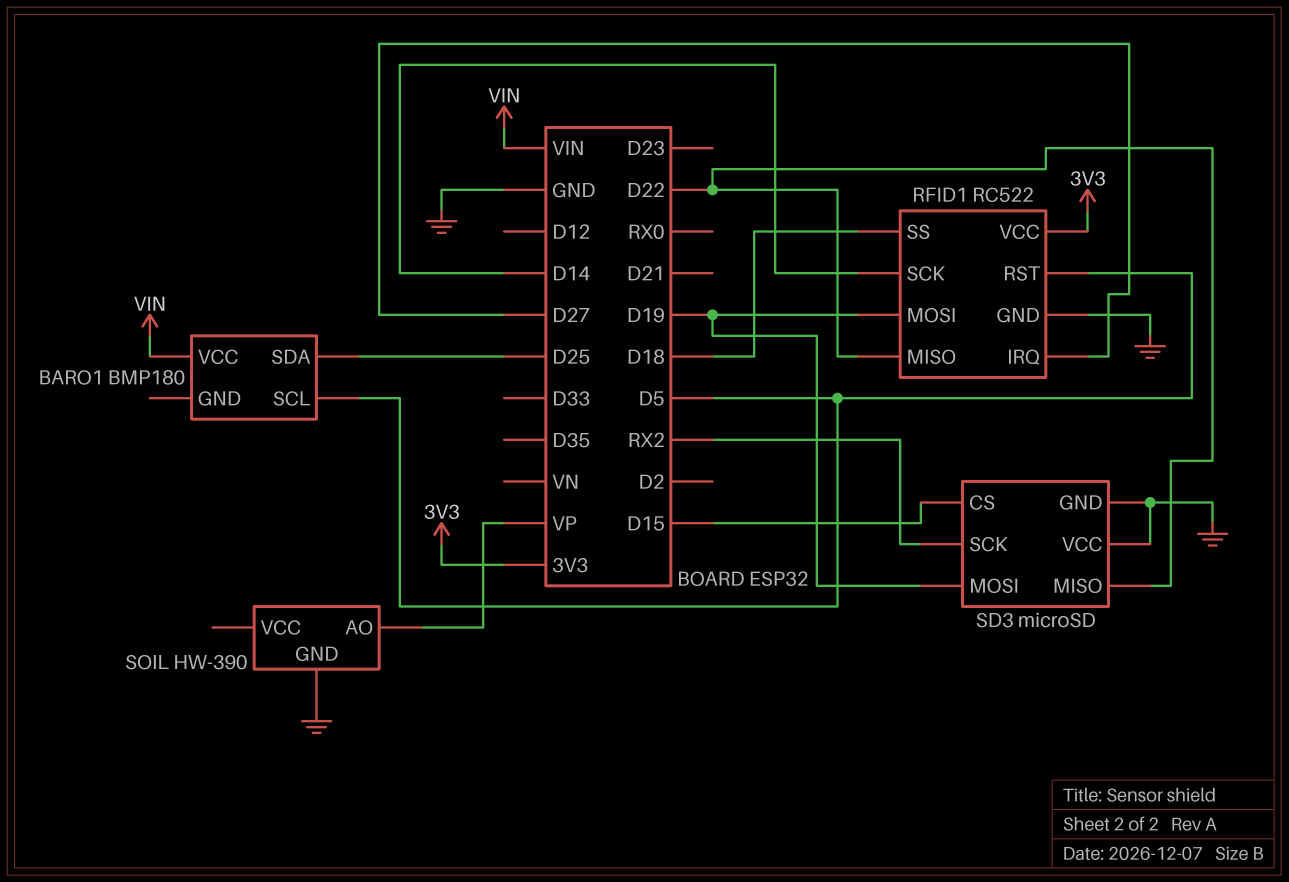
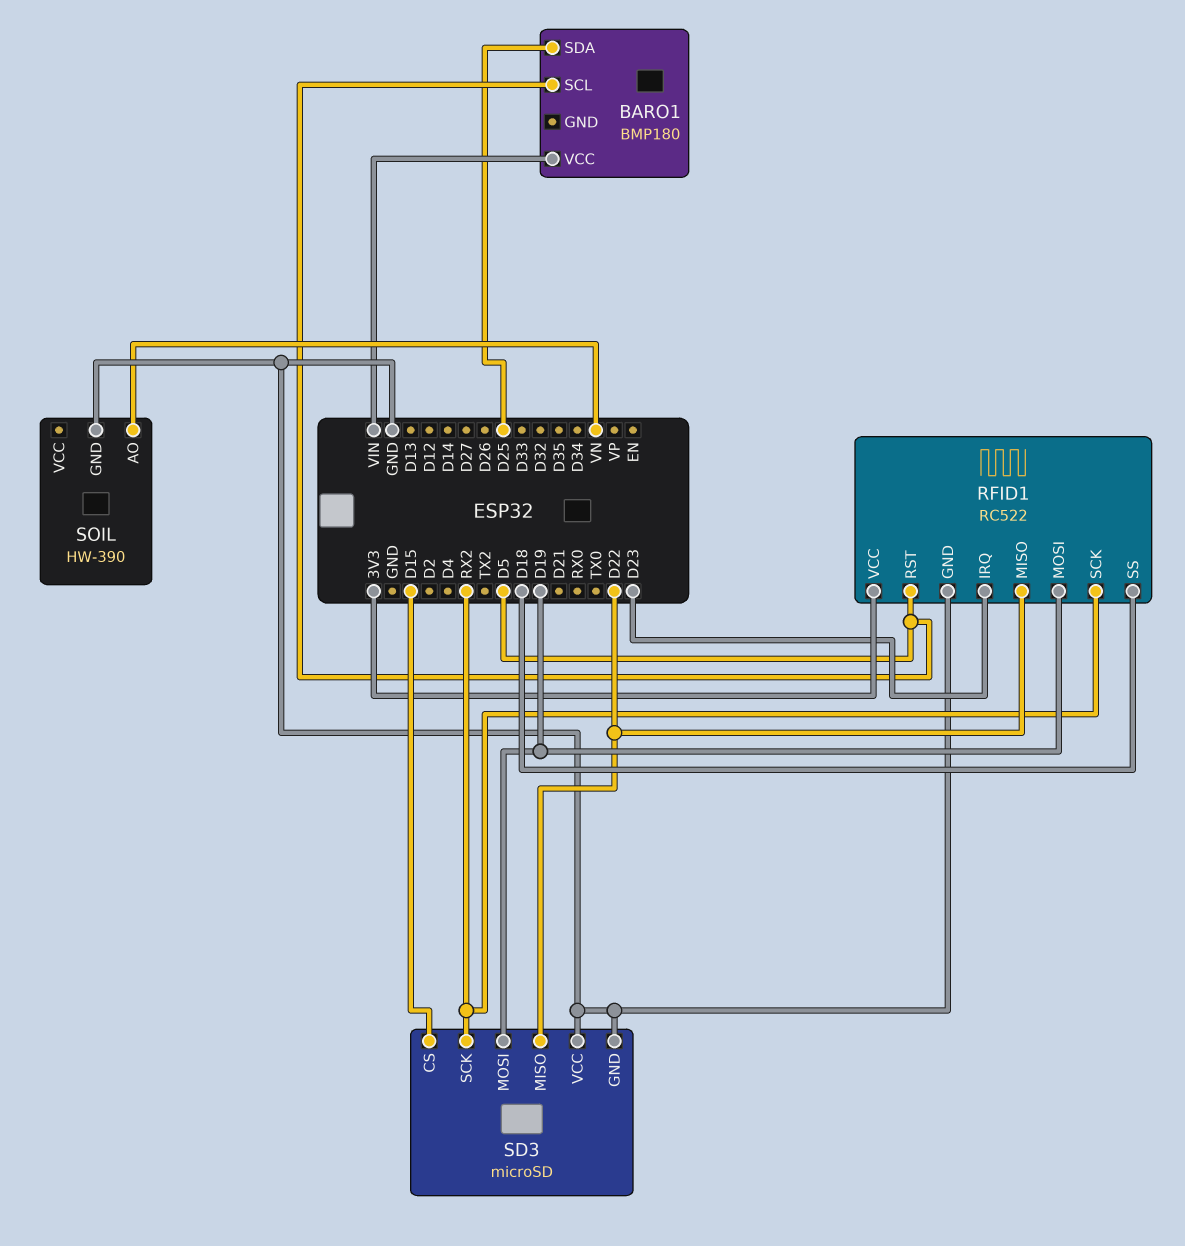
RFID1 pin IRQ: D27 -> D23
RFID1 pin SCK: D14 -> RX2
SOIL pin AO: VP -> VN

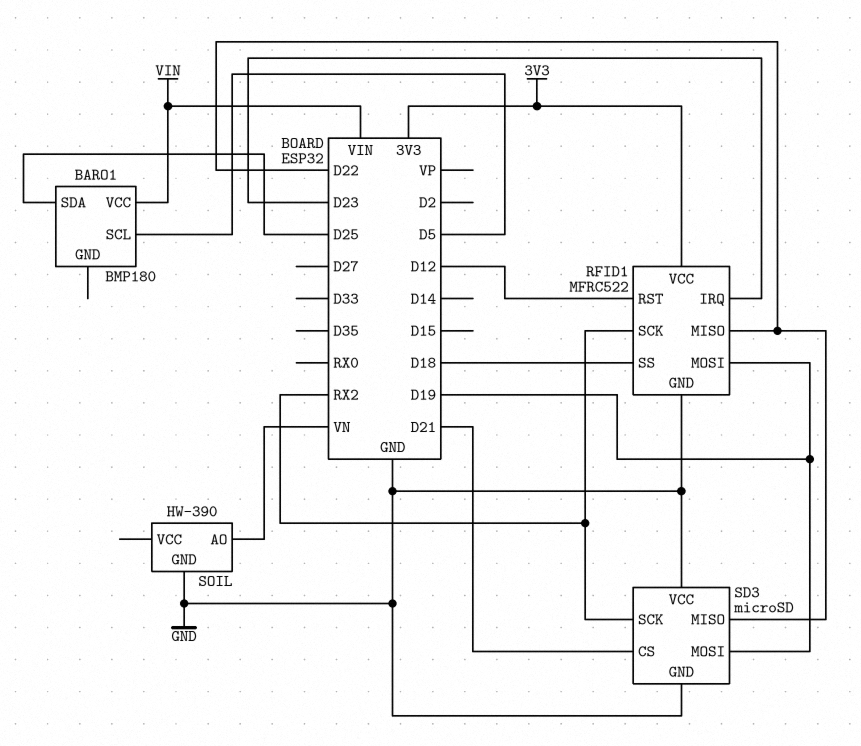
RFID1: RC522 -> MFRC522
RFID1 pin RST: D5 -> D12
SD3 pin CS: D15 -> D21

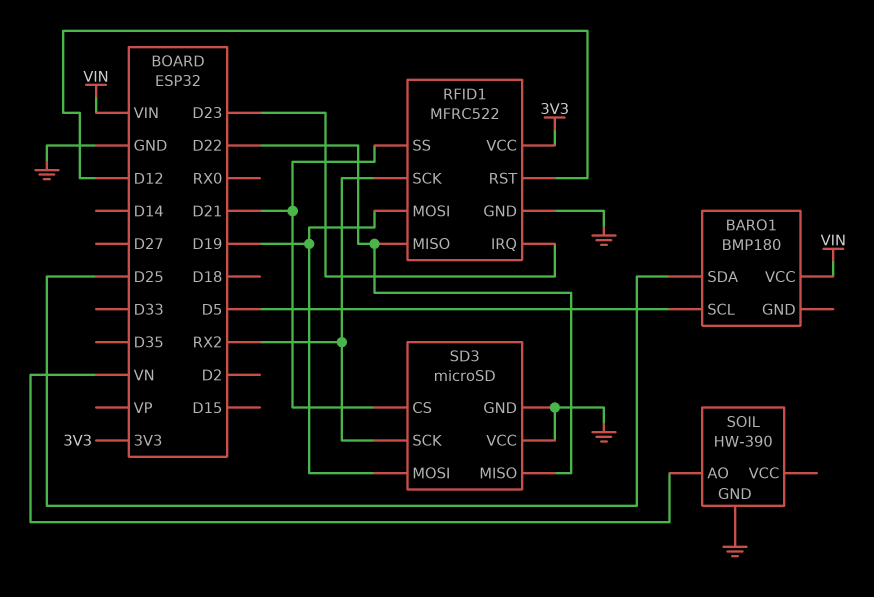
RFID1 pin SS: D18 -> D21

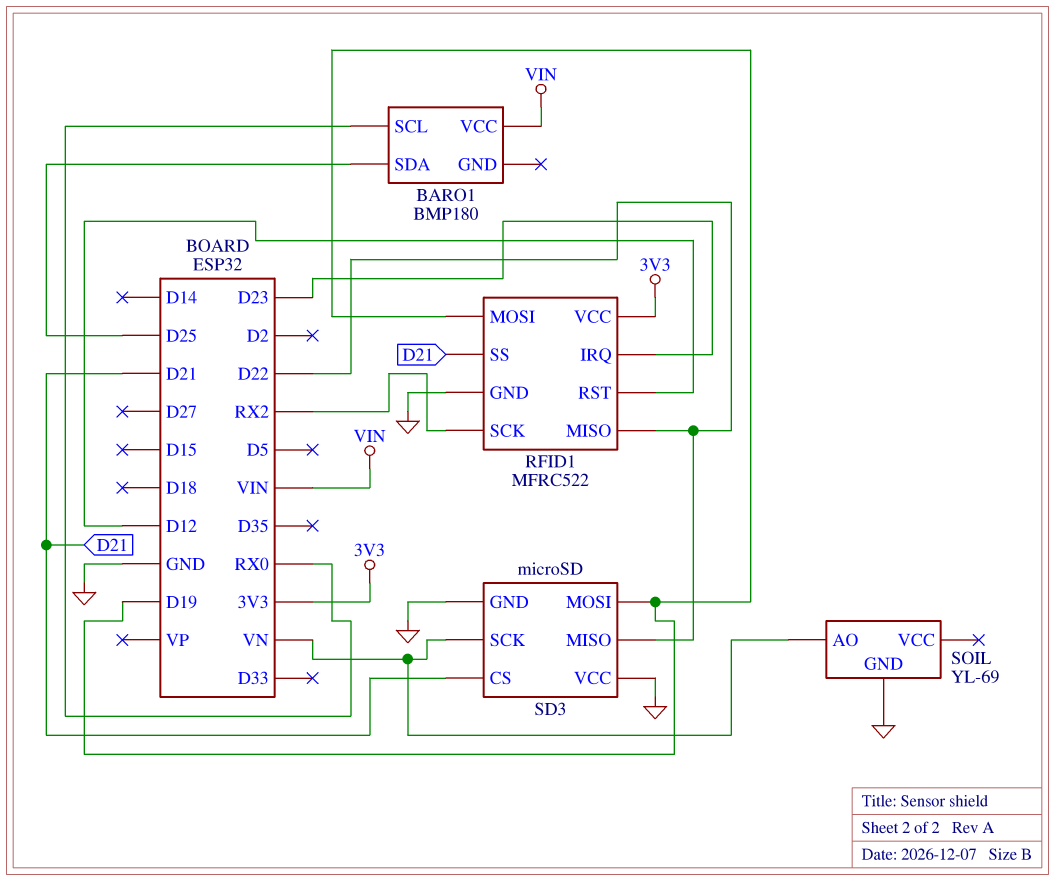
BARO1 pin SCL: D5 -> RX0
SD3 pin SCK: RX2 -> VN
SOIL: HW-390 -> YL-69

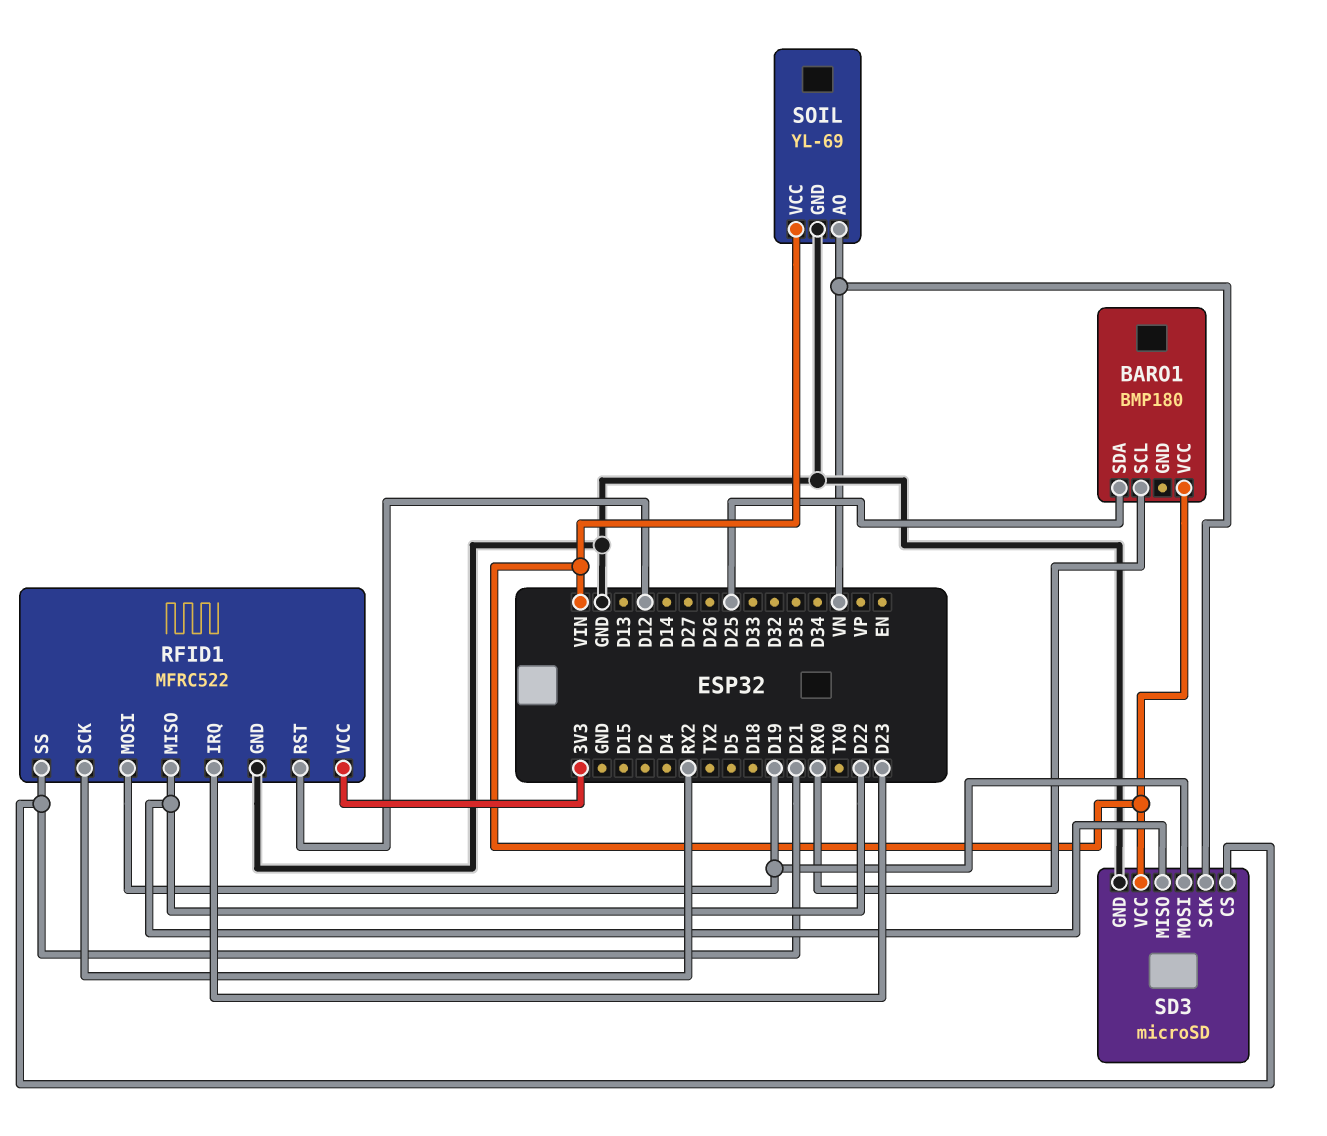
SD3 pin VCC: GND -> VIN
SOIL pin VCC: none -> VIN

